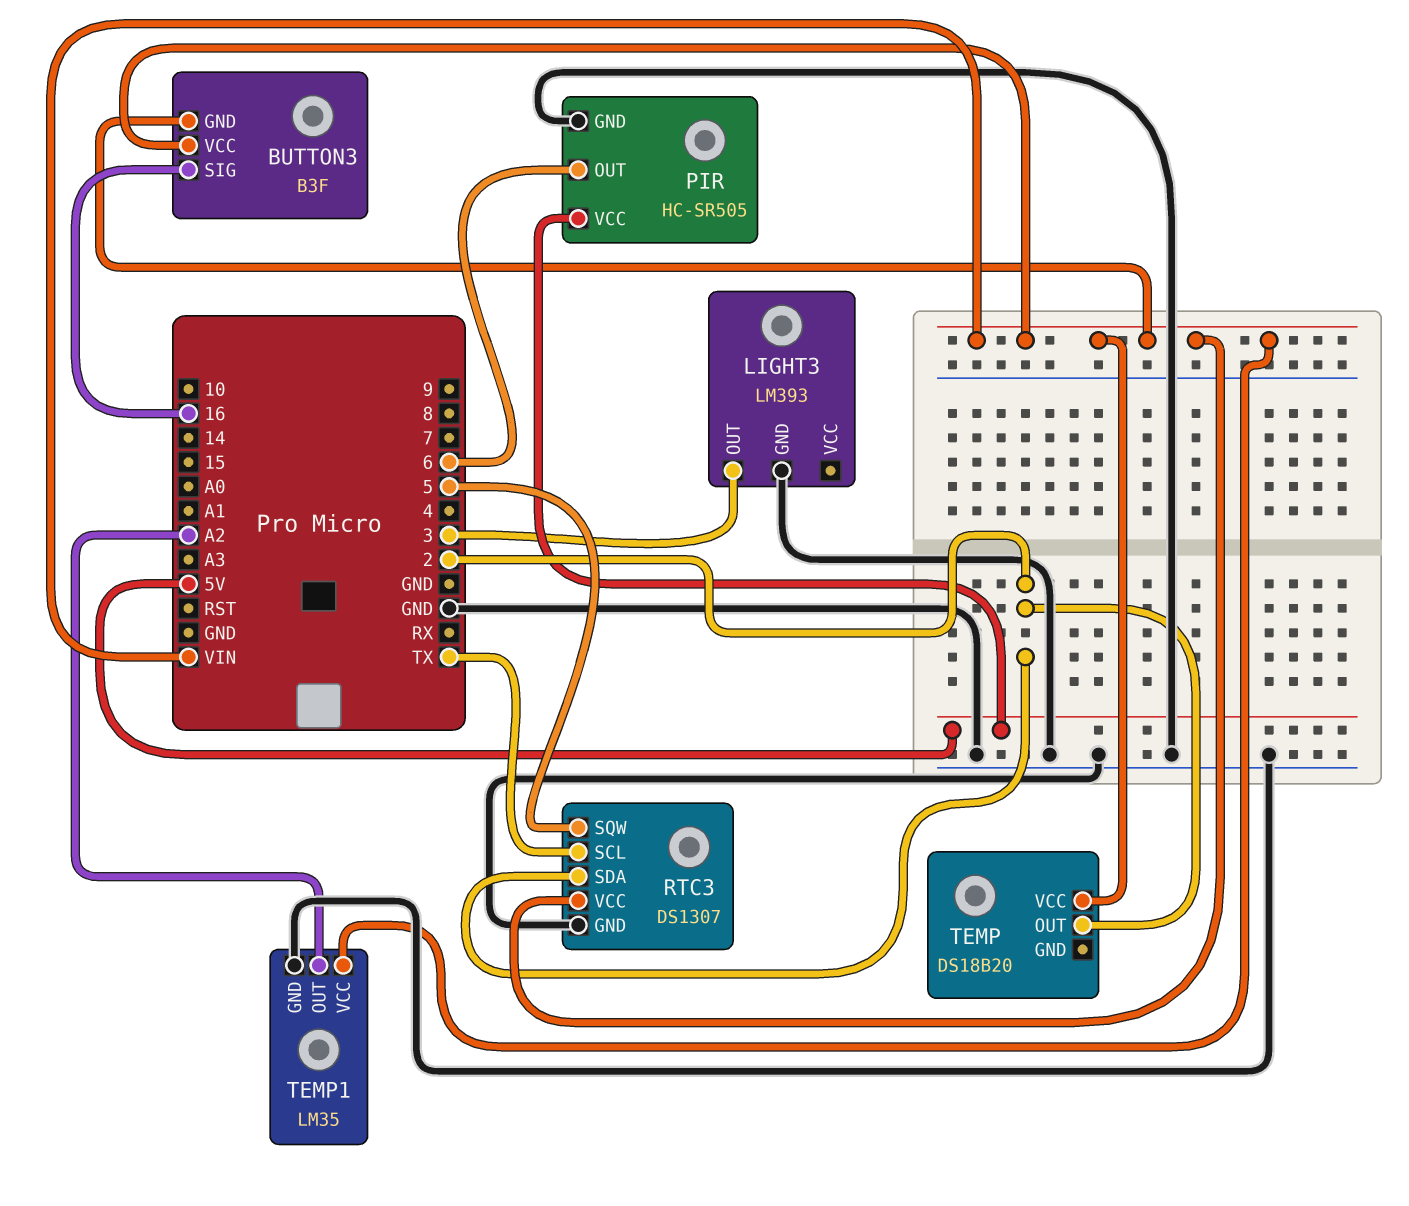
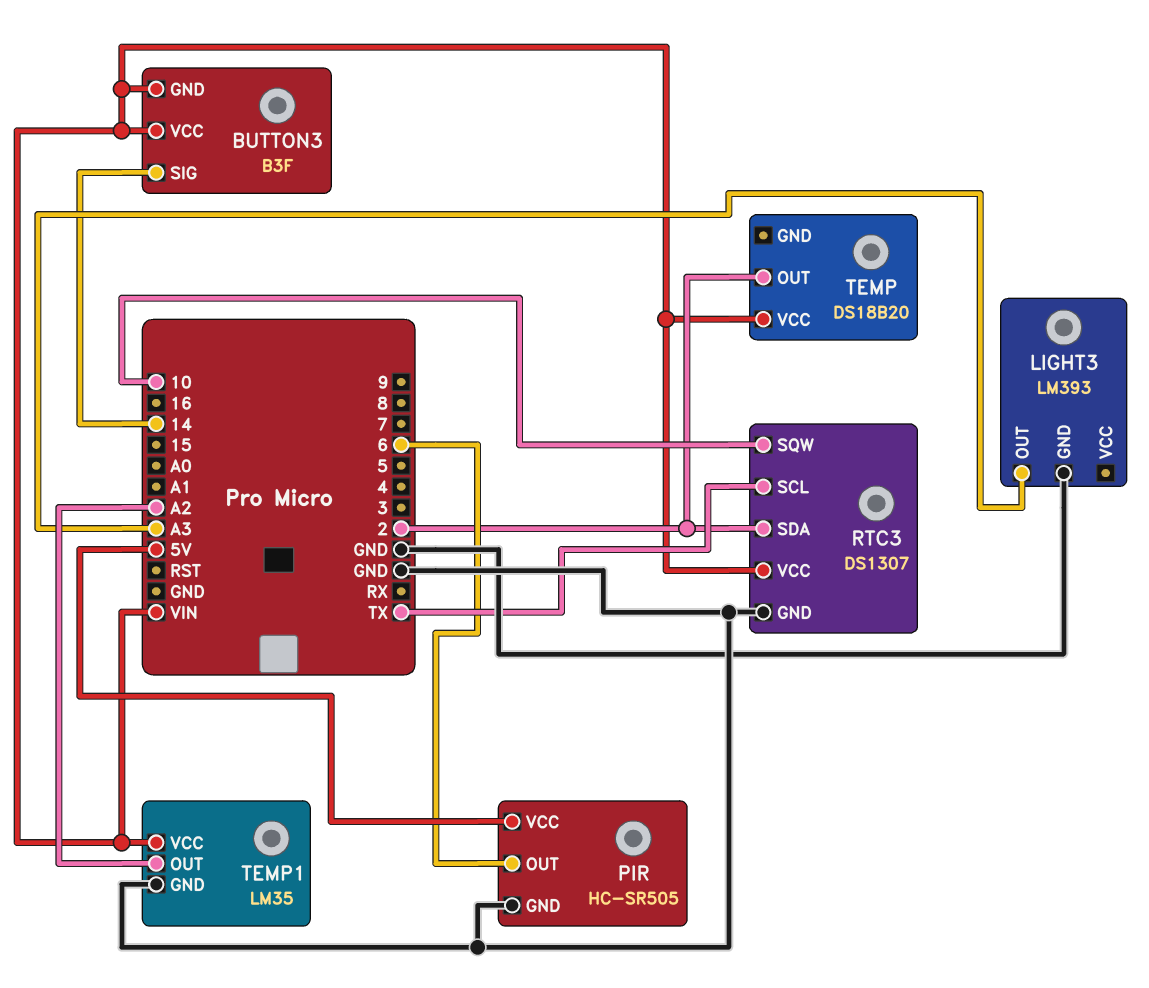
BUTTON3 pin SIG: 16 -> 14
LIGHT3 pin OUT: 3 -> A3
RTC3 pin SQW: 5 -> 10

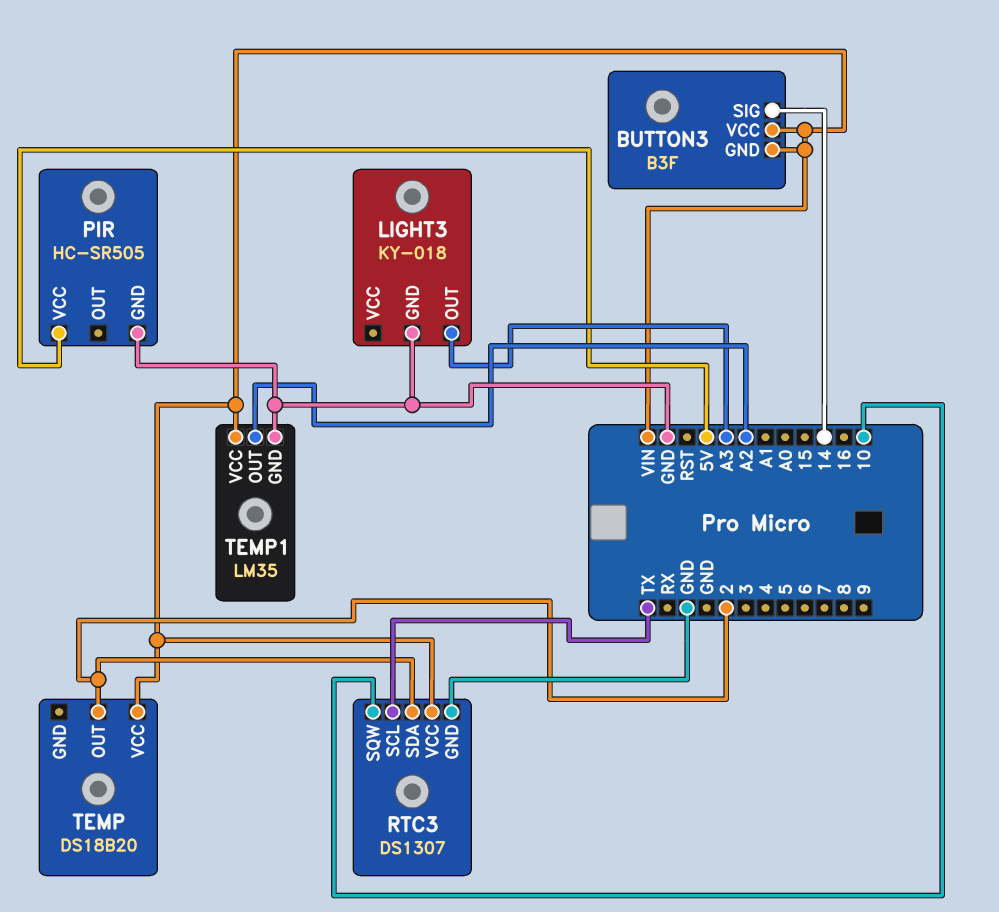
LIGHT3: LM393 -> KY-018
PIR pin OUT: 6 -> none

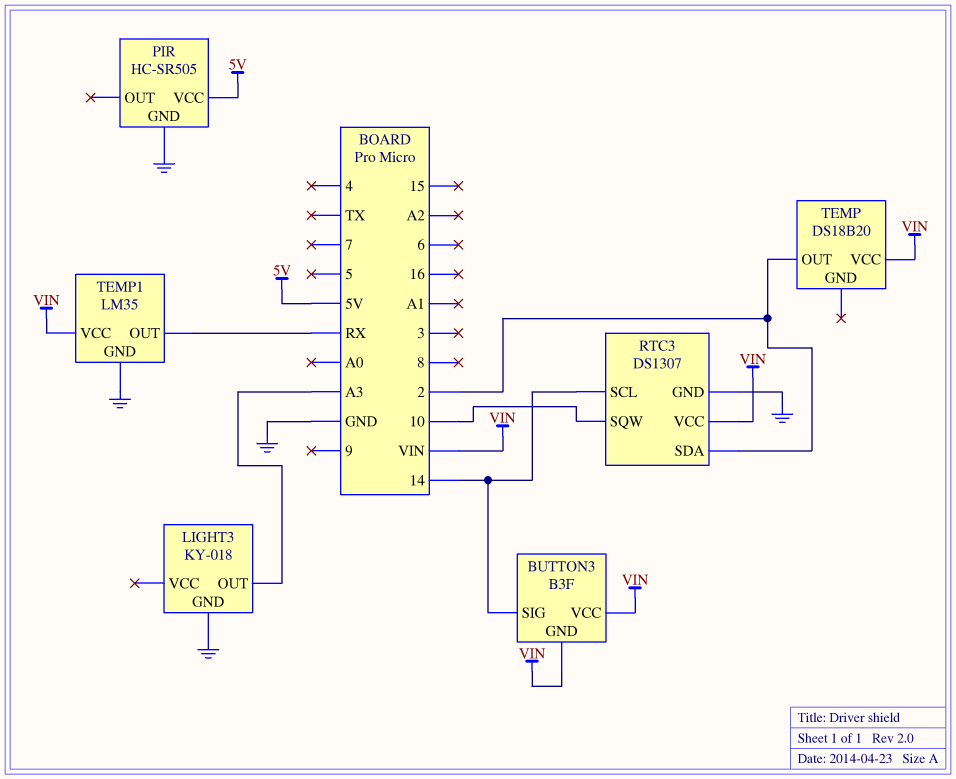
RTC3 pin SCL: TX -> 14
TEMP1 pin OUT: A2 -> RX

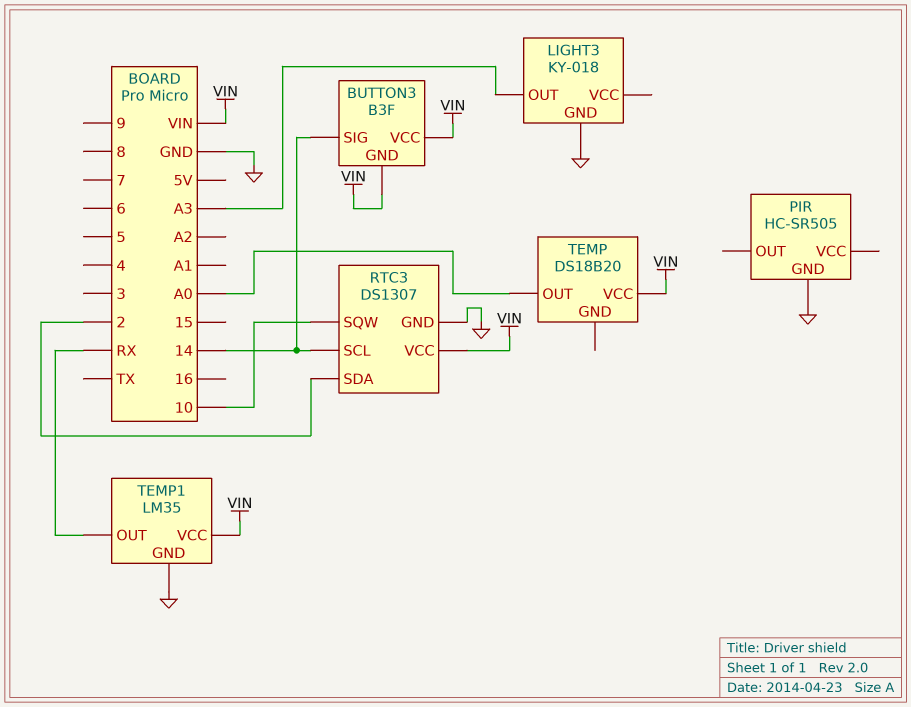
PIR pin VCC: 5V -> none
TEMP pin OUT: 2 -> A0

